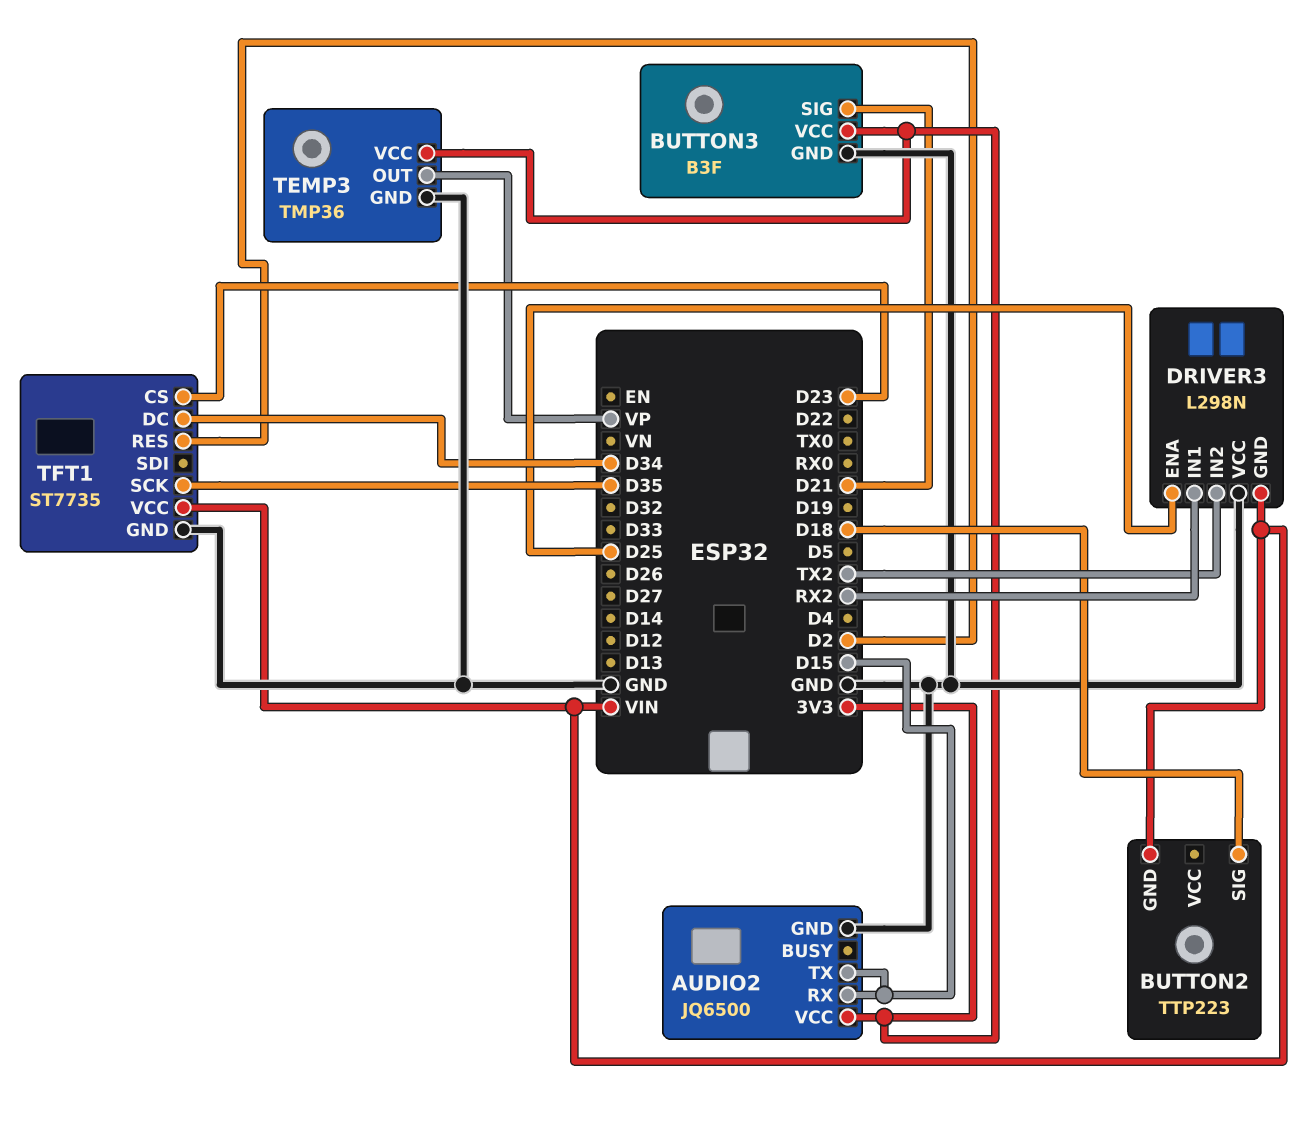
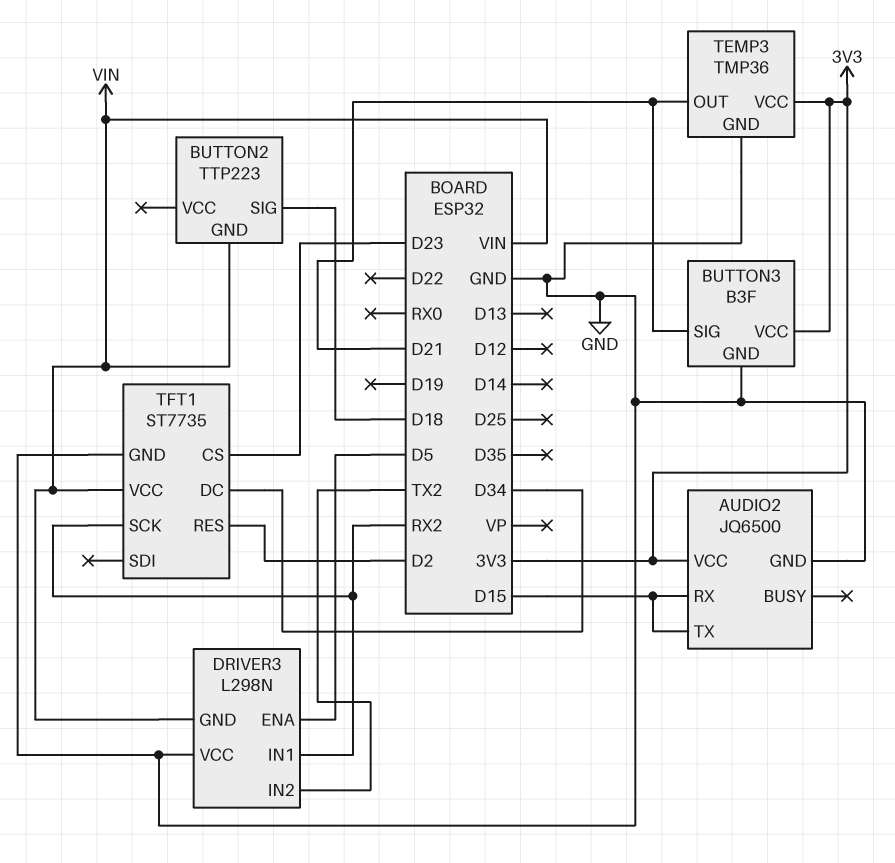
DRIVER3 pin ENA: D25 -> D5
TEMP3 pin OUT: VP -> D21
TFT1 pin SCK: D35 -> RX2

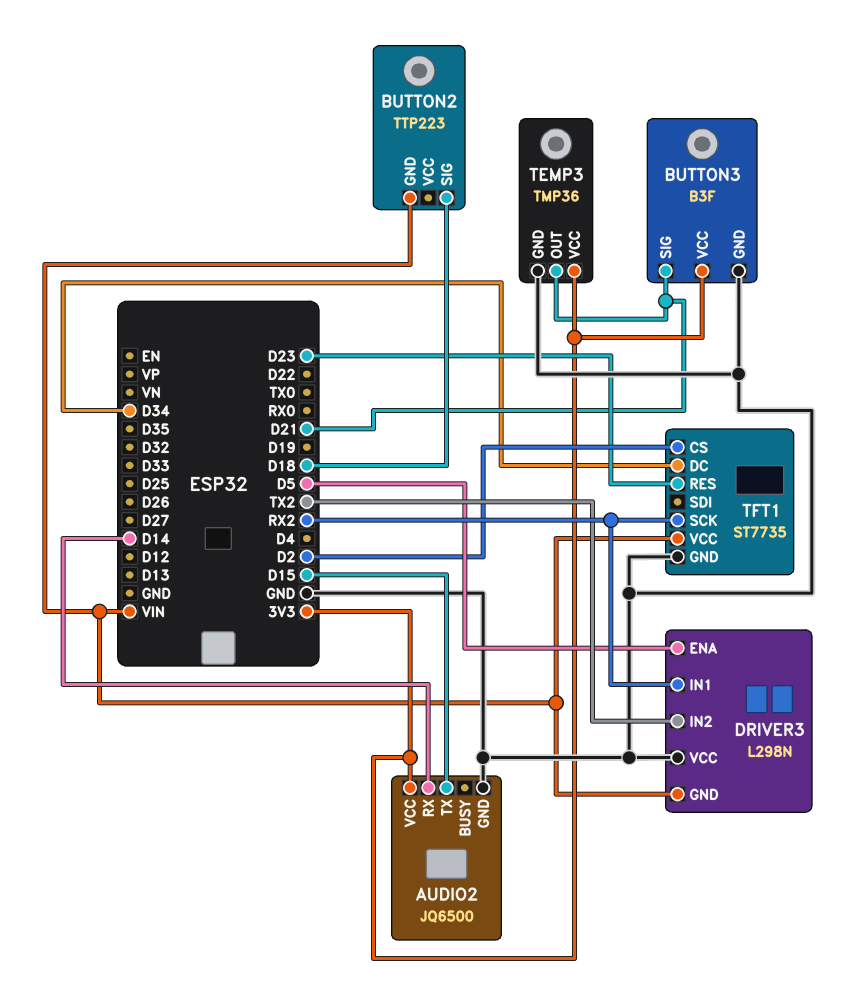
AUDIO2 pin RX: D15 -> D14
TFT1 pin CS: D23 -> D2
TFT1 pin RES: D2 -> D23

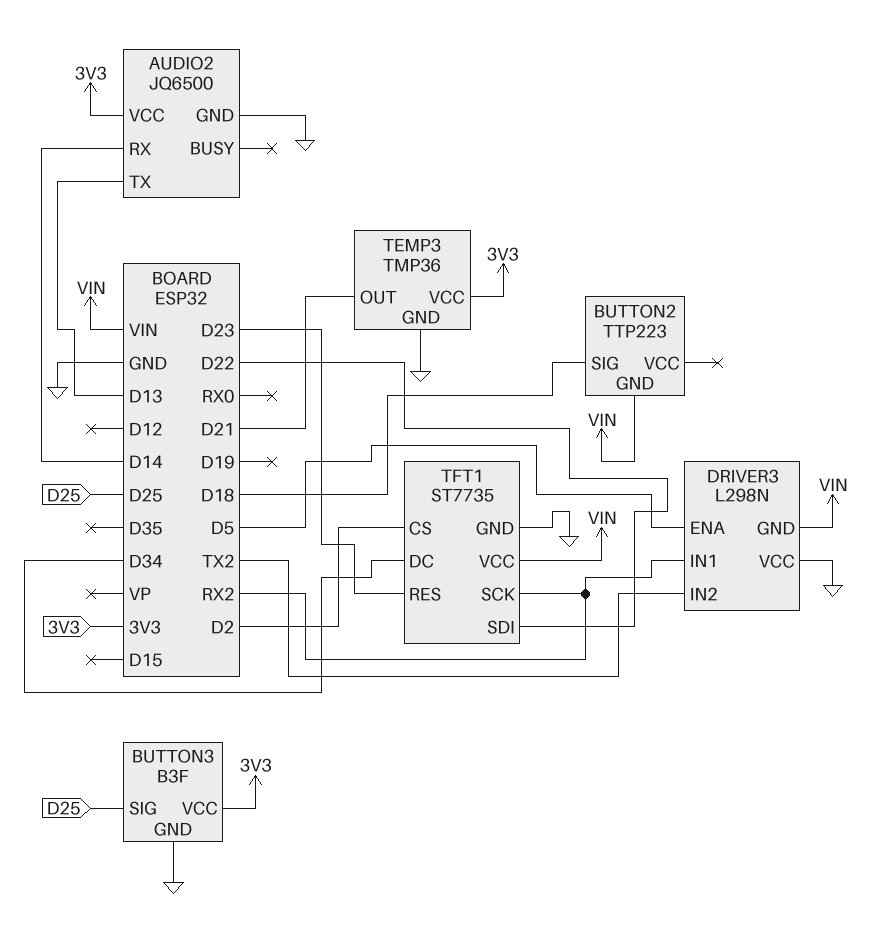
AUDIO2 pin TX: D15 -> D13
BUTTON3 pin SIG: D21 -> D25
TFT1 pin SDI: none -> D22

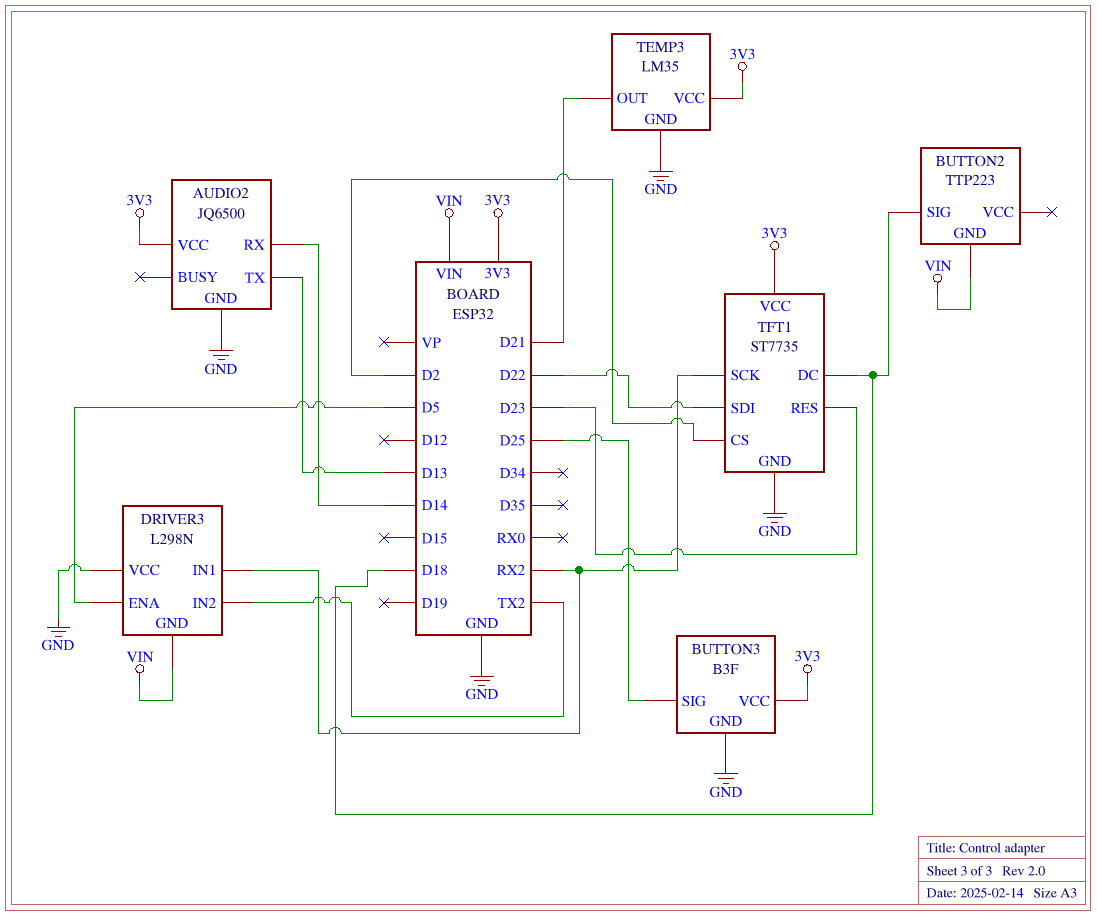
TEMP3: TMP36 -> LM35
TFT1 pin DC: D34 -> D18
TFT1 pin VCC: VIN -> 3V3

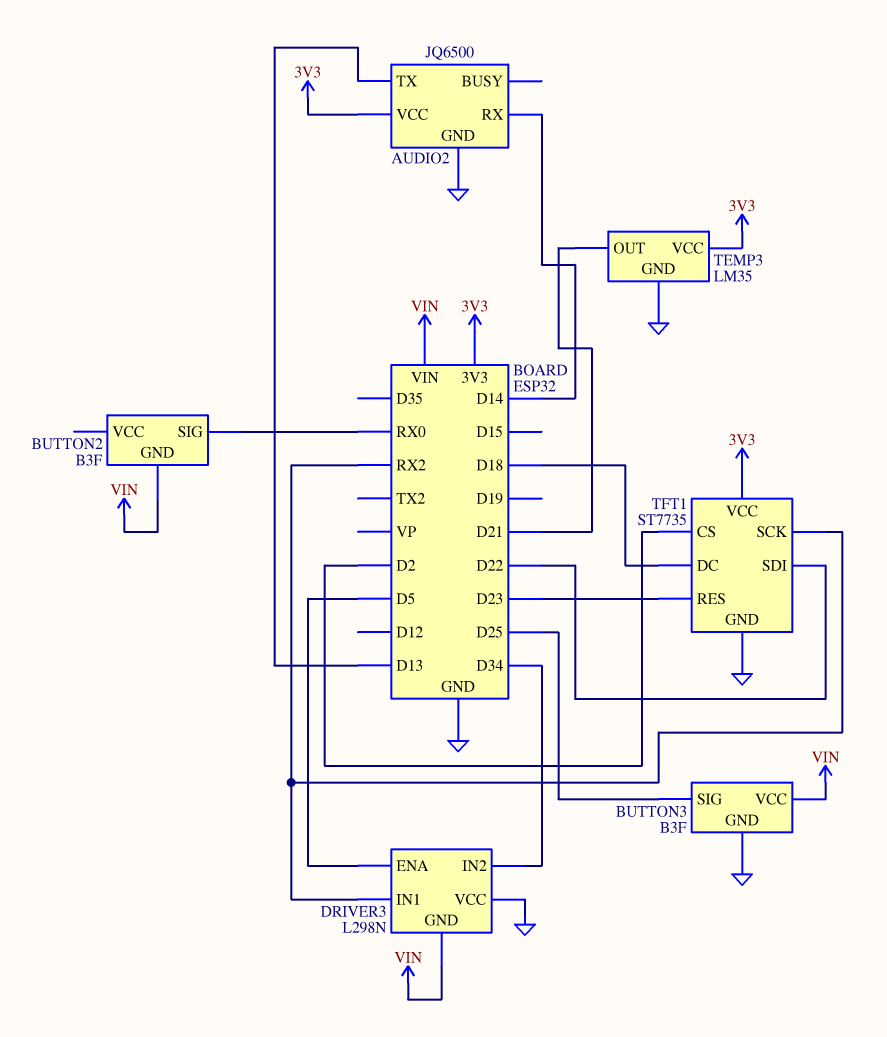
BUTTON2: TTP223 -> B3F
BUTTON2 pin SIG: D18 -> RX0
BUTTON3 pin VCC: 3V3 -> VIN
DRIVER3 pin IN2: TX2 -> D34

